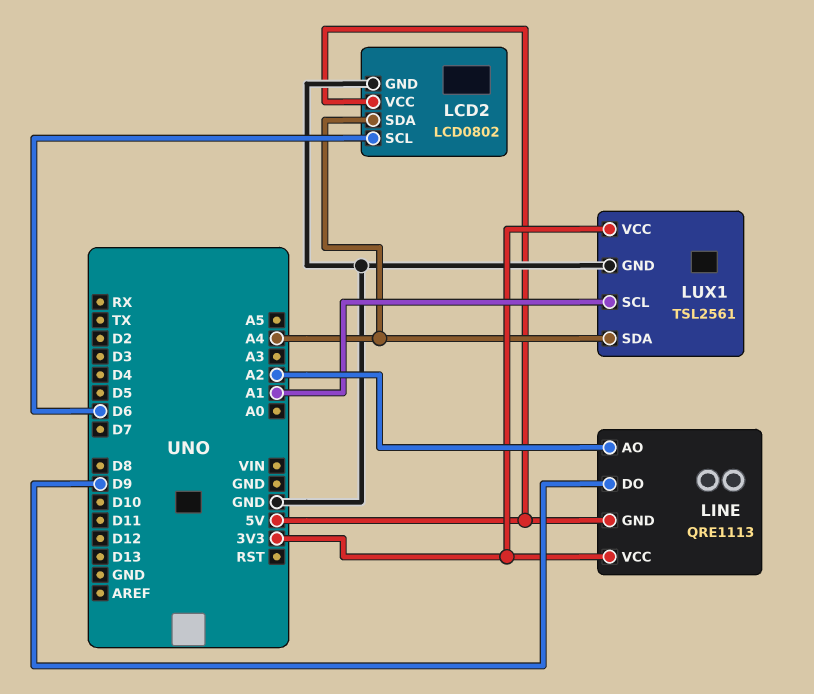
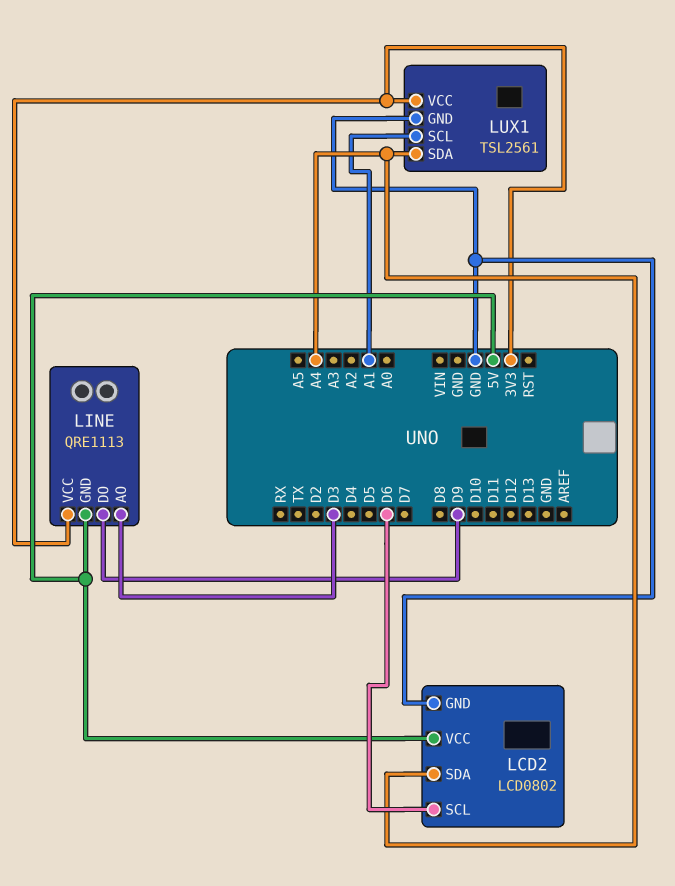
LINE pin AO: A2 -> D3

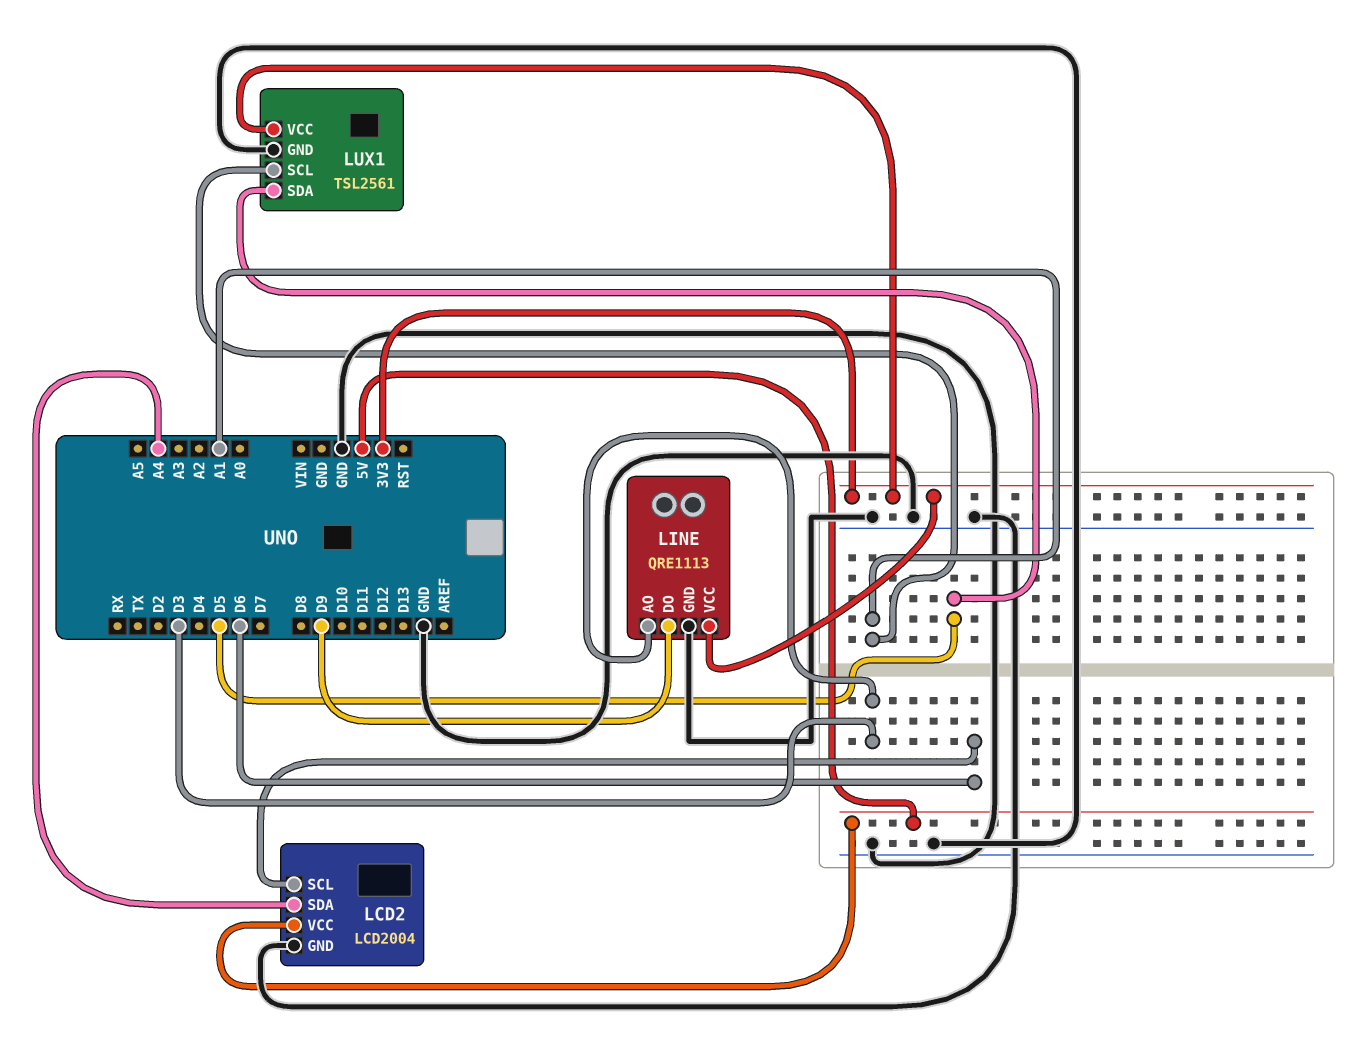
LCD2: LCD0802 -> LCD2004
LINE pin GND: 5V -> GND
LUX1 pin SDA: A4 -> D5

